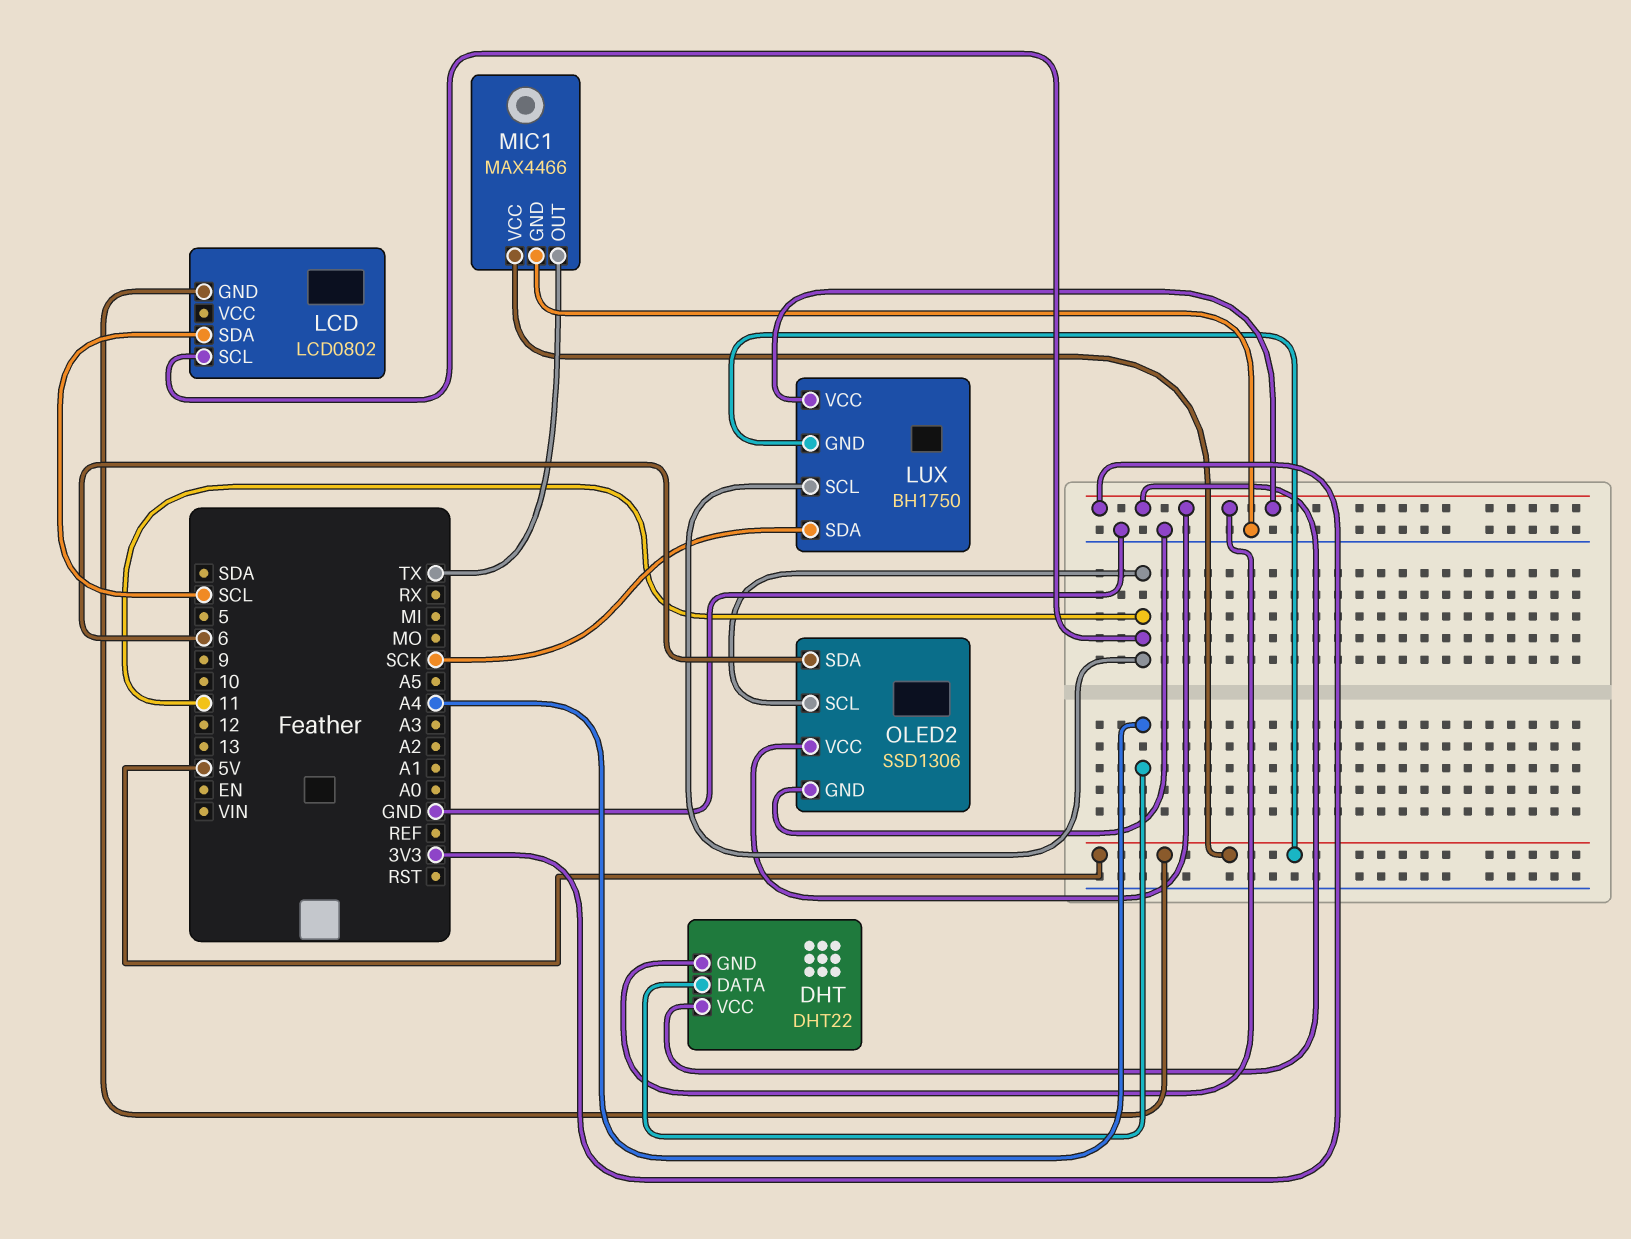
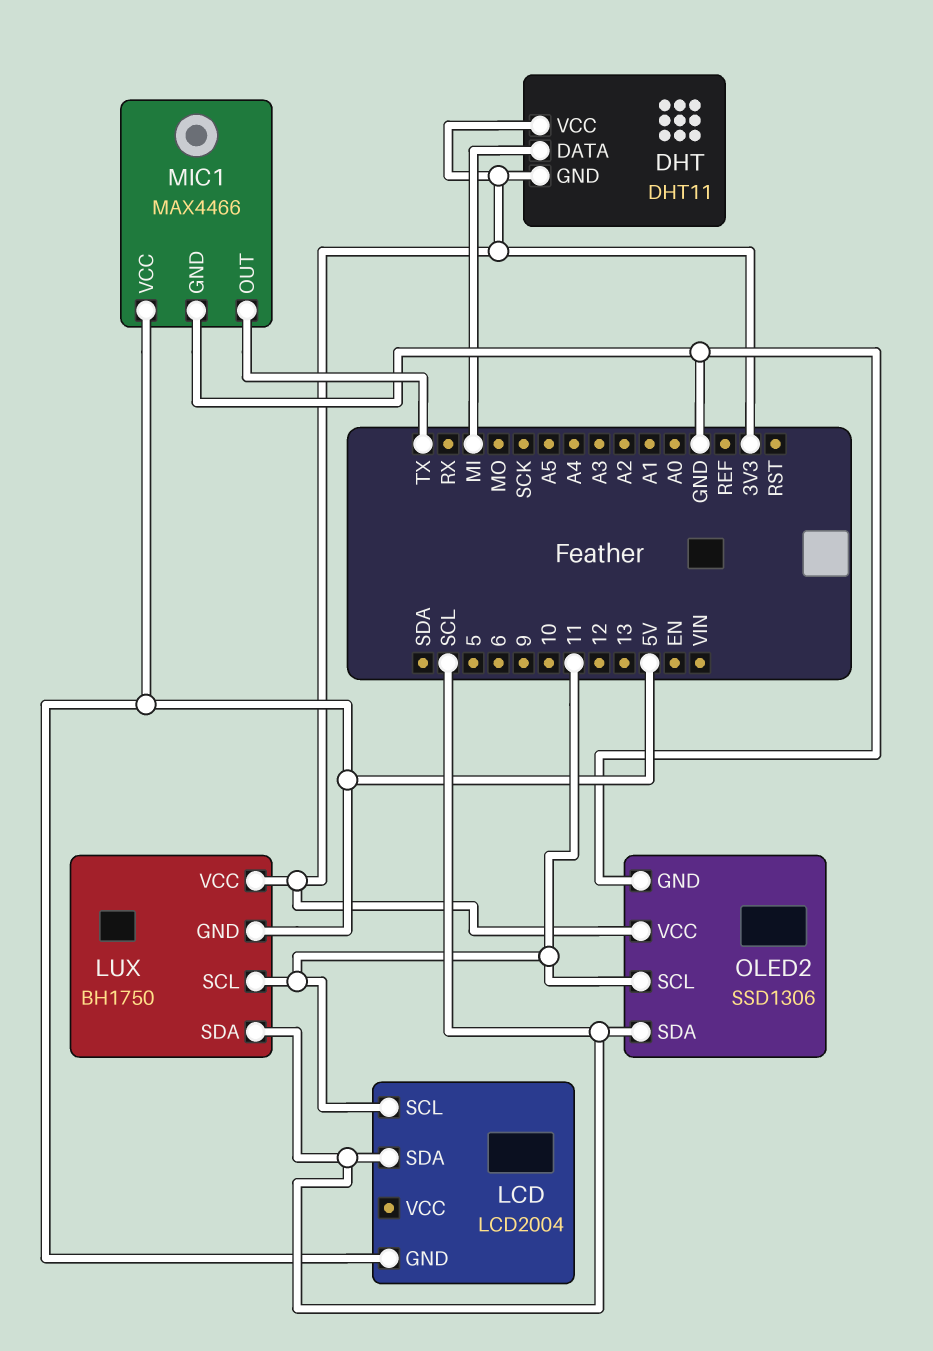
DHT: DHT22 -> DHT11
DHT pin DATA: A4 -> MI
LCD: LCD0802 -> LCD2004
LUX pin SDA: SCK -> SCL
OLED2 pin SDA: 6 -> SCL

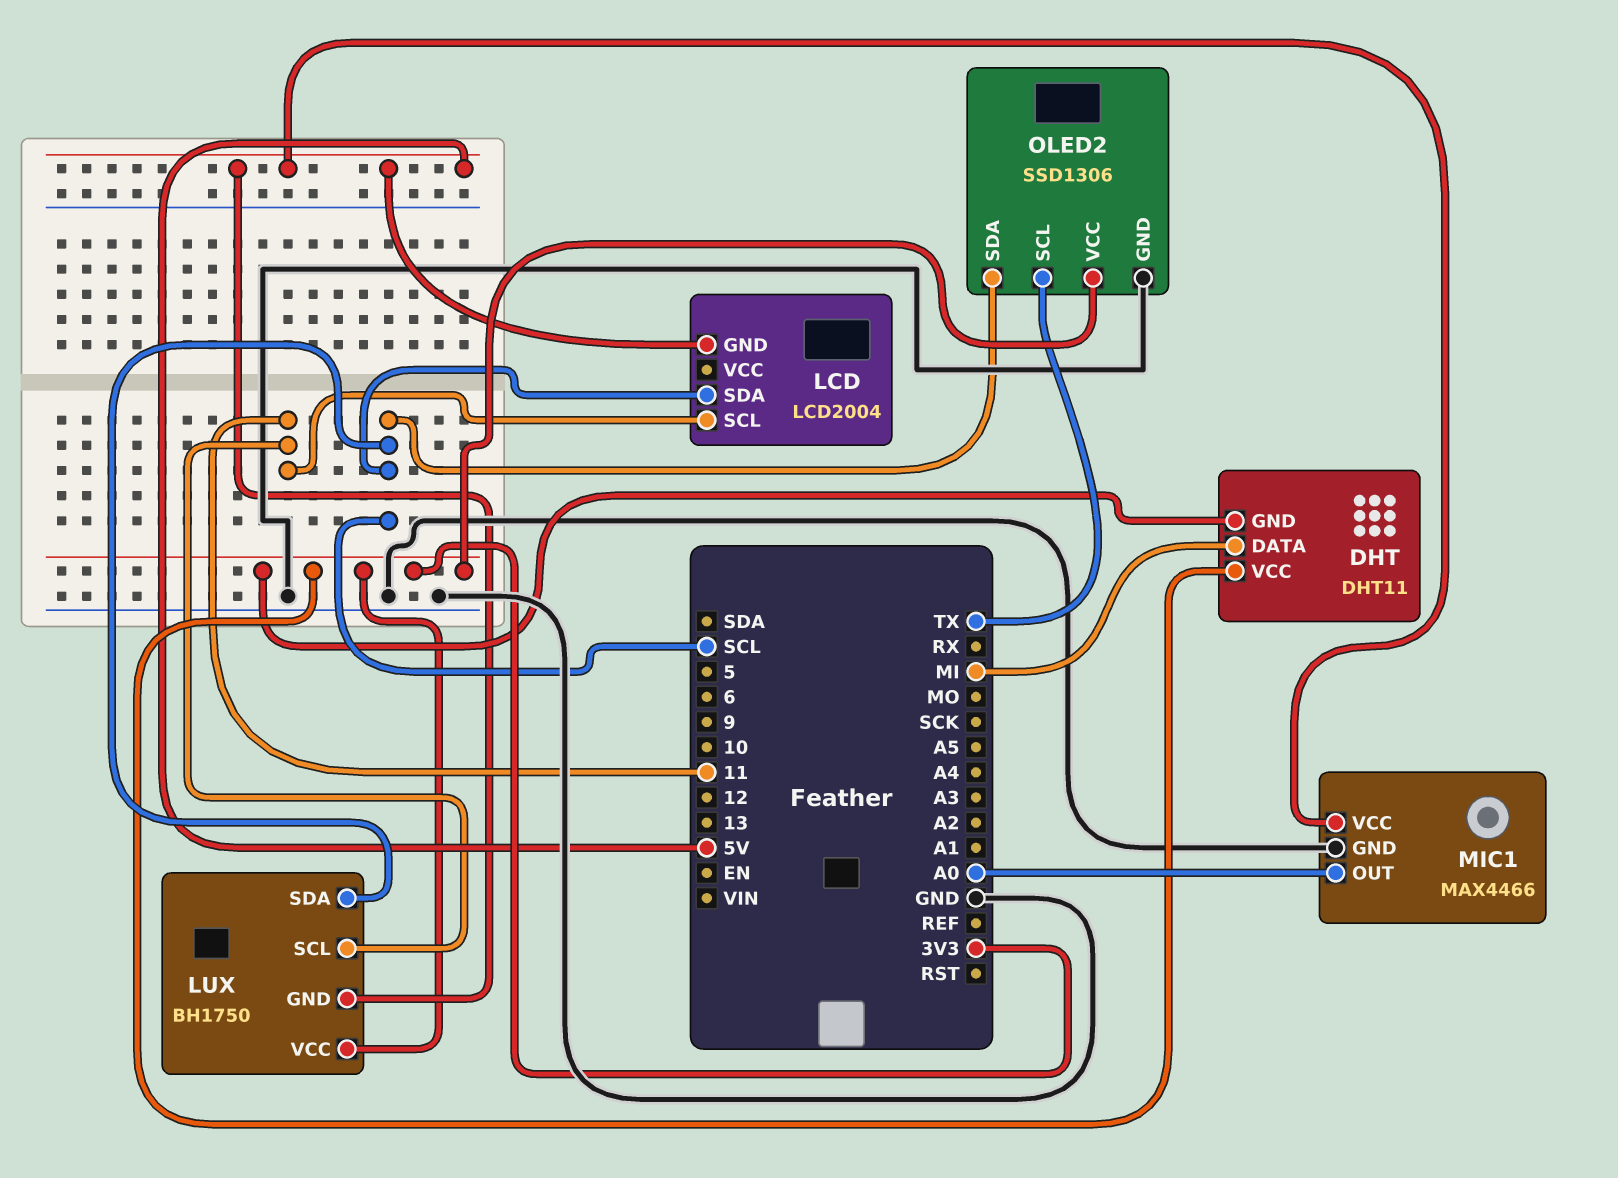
MIC1 pin OUT: TX -> A0
OLED2 pin SCL: 11 -> TX

